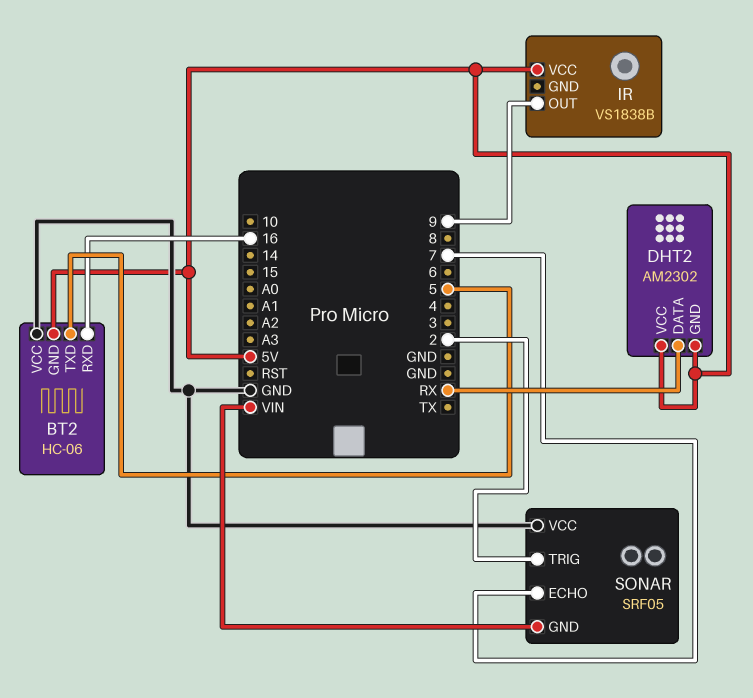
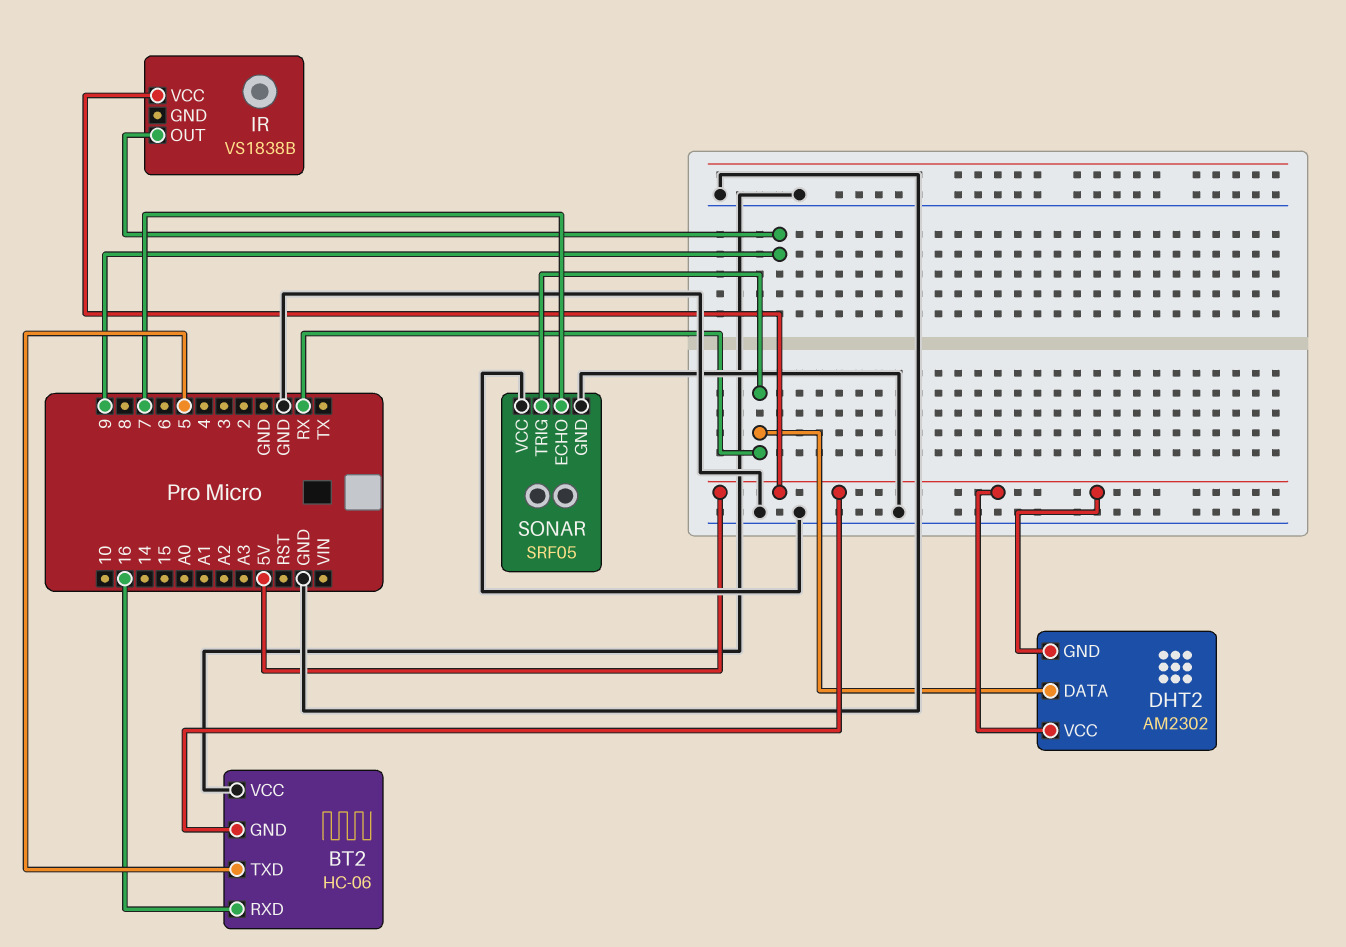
SONAR pin GND: VIN -> GND
SONAR pin TRIG: 2 -> RX

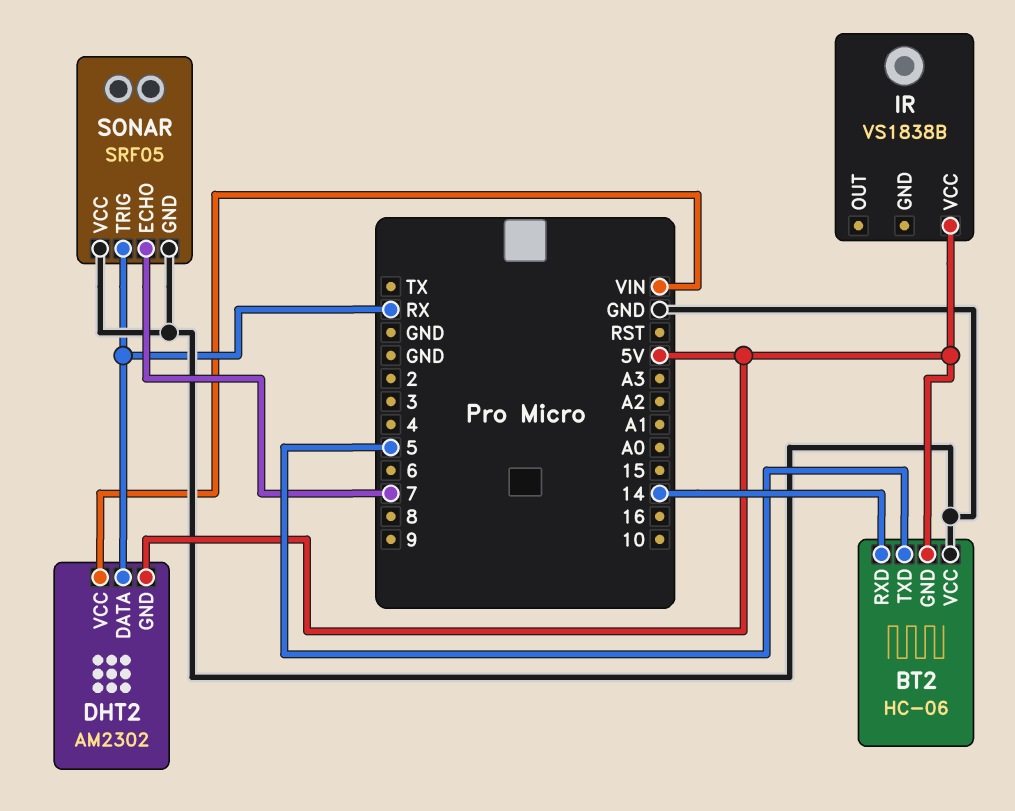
BT2 pin RXD: 16 -> 14
DHT2 pin VCC: 5V -> VIN
IR pin OUT: 9 -> none

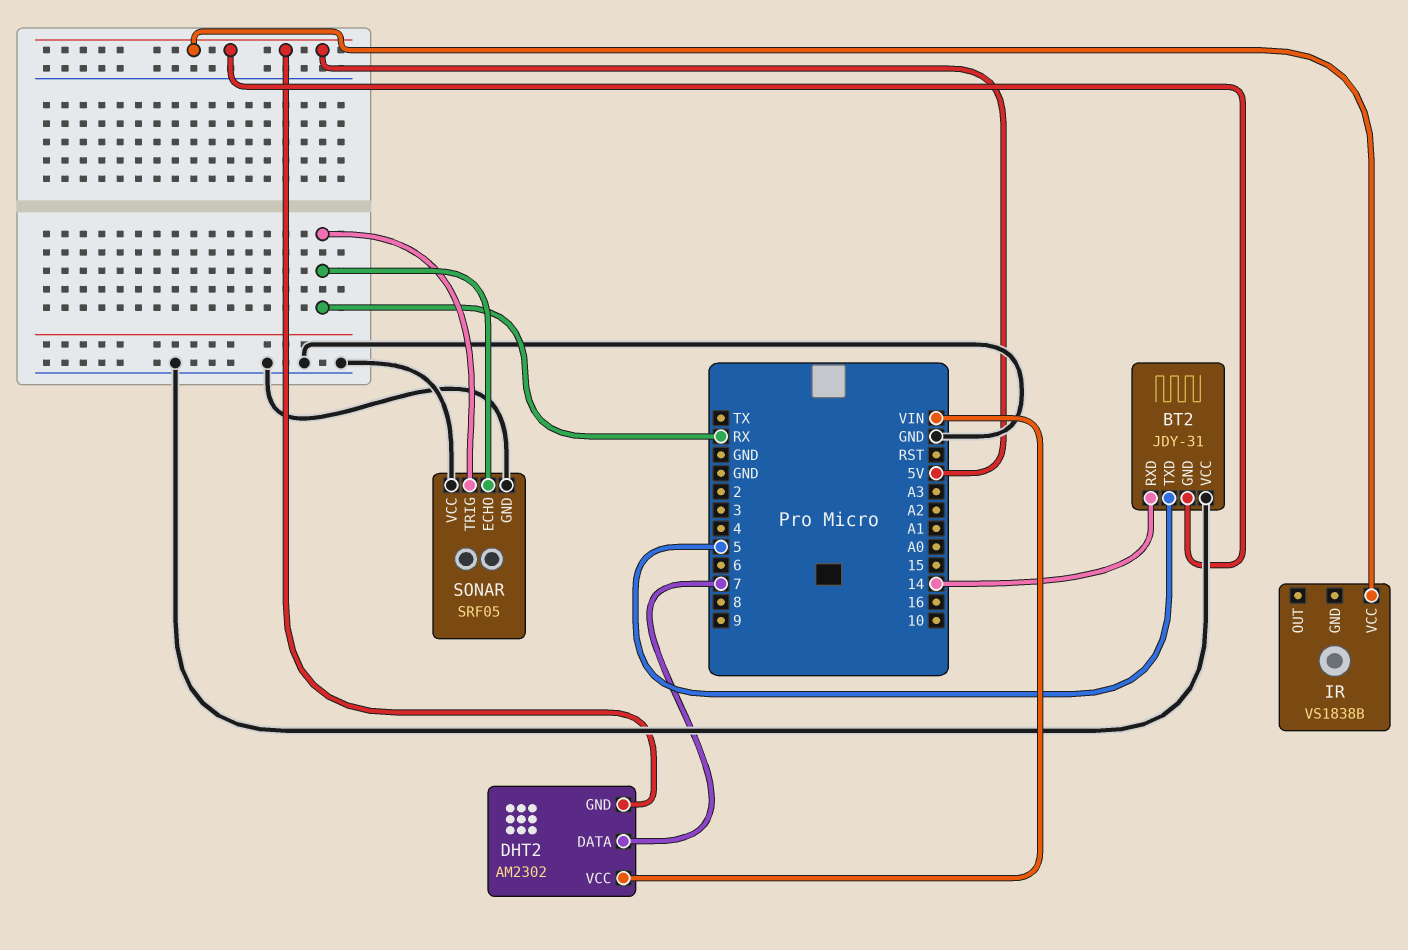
BT2: HC-06 -> JDY-31
DHT2 pin DATA: RX -> 7
SONAR pin ECHO: 7 -> RX

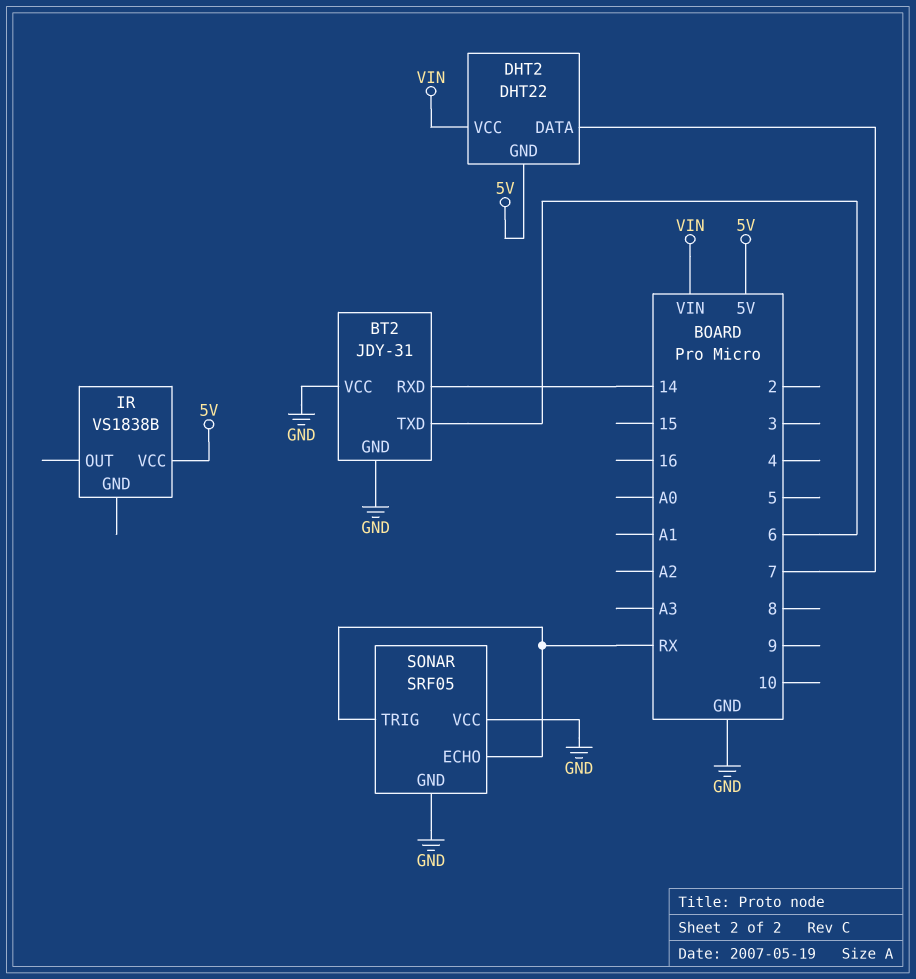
BT2 pin GND: 5V -> GND
BT2 pin TXD: 5 -> 6
DHT2: AM2302 -> DHT22

